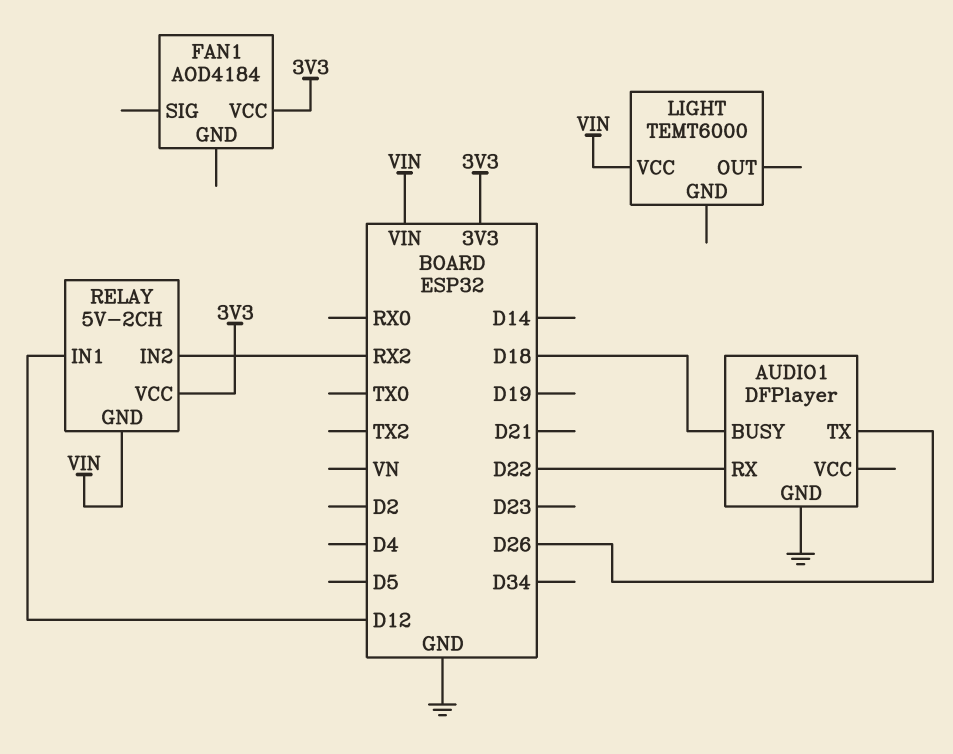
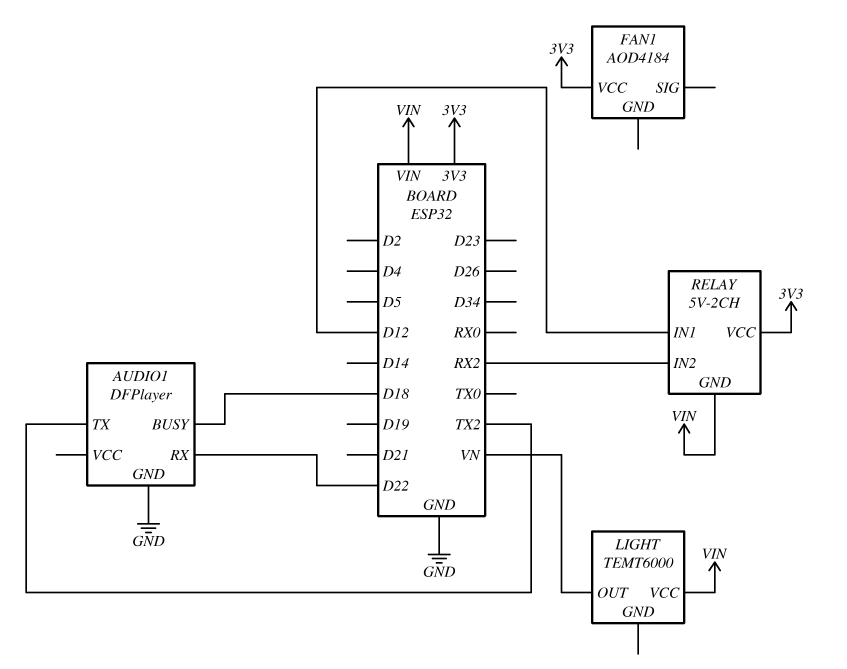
AUDIO1 pin TX: D26 -> TX2
LIGHT pin OUT: none -> VN

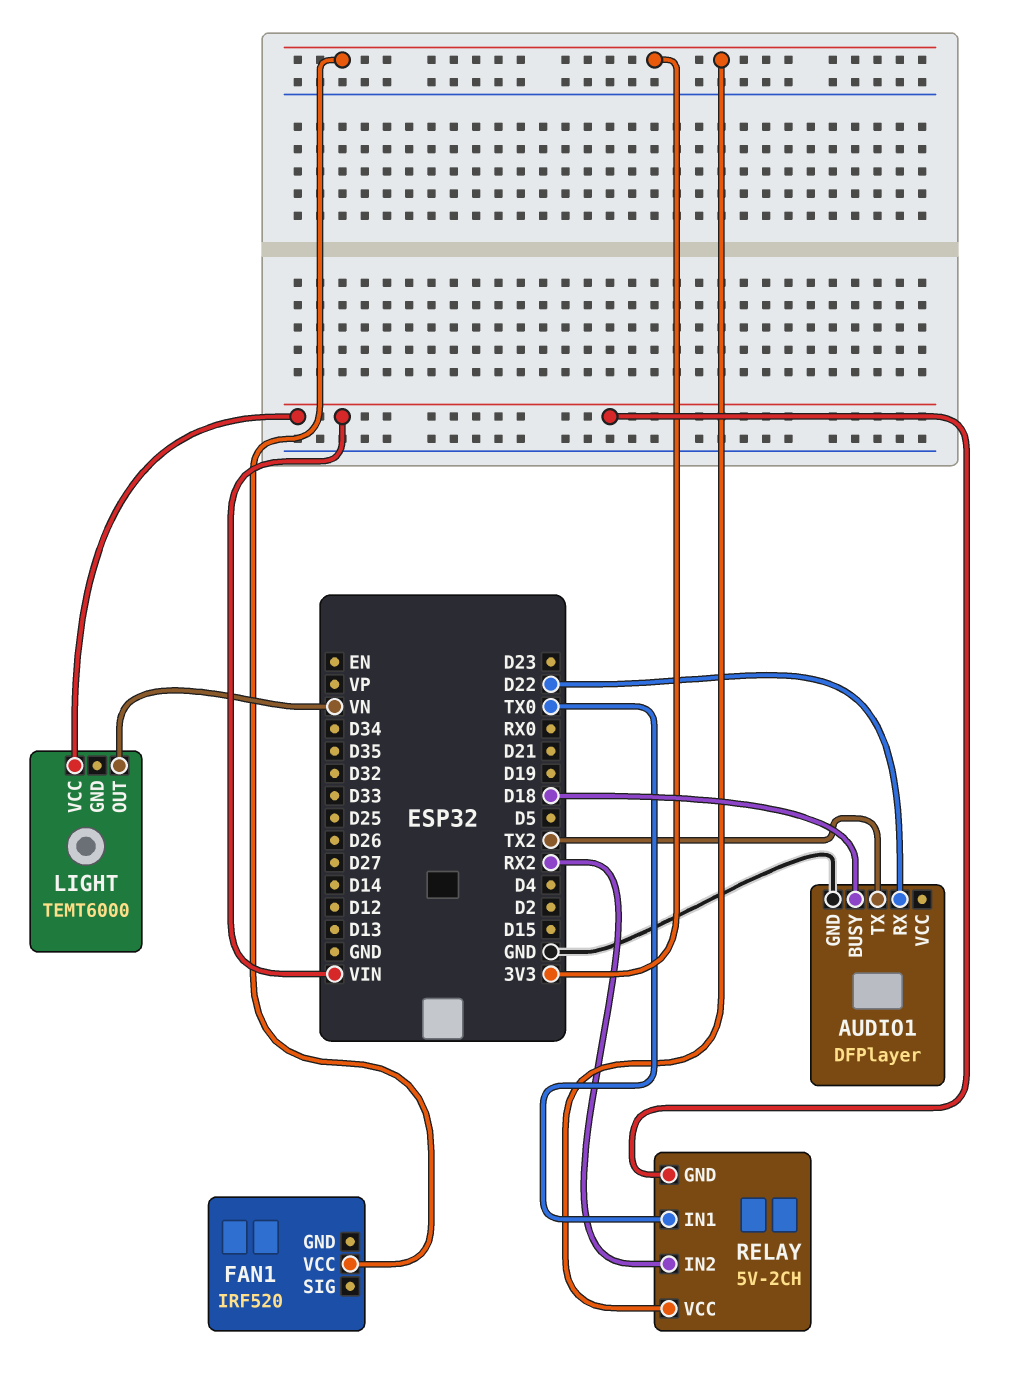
FAN1: AOD4184 -> IRF520
RELAY pin IN1: D12 -> TX0

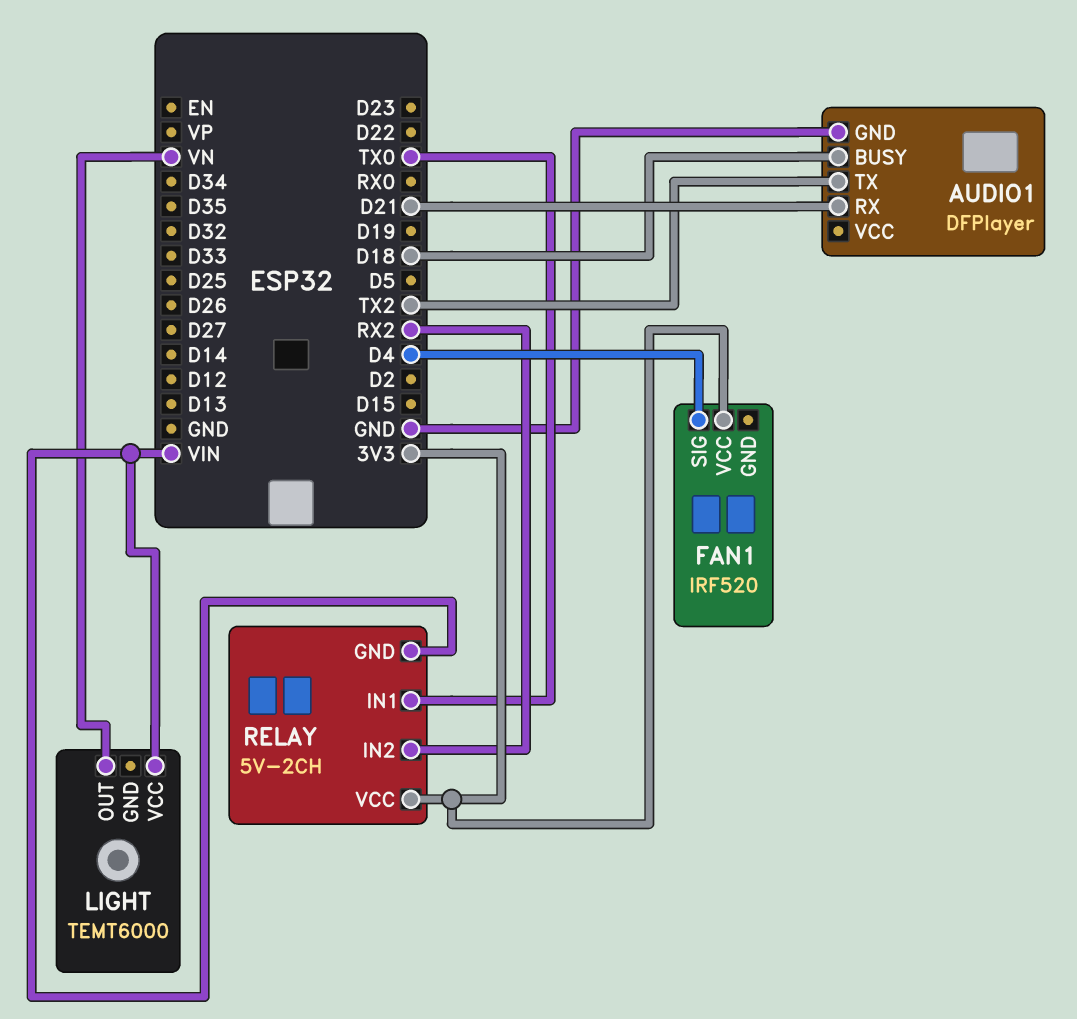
AUDIO1 pin RX: D22 -> D21
FAN1 pin SIG: none -> D4

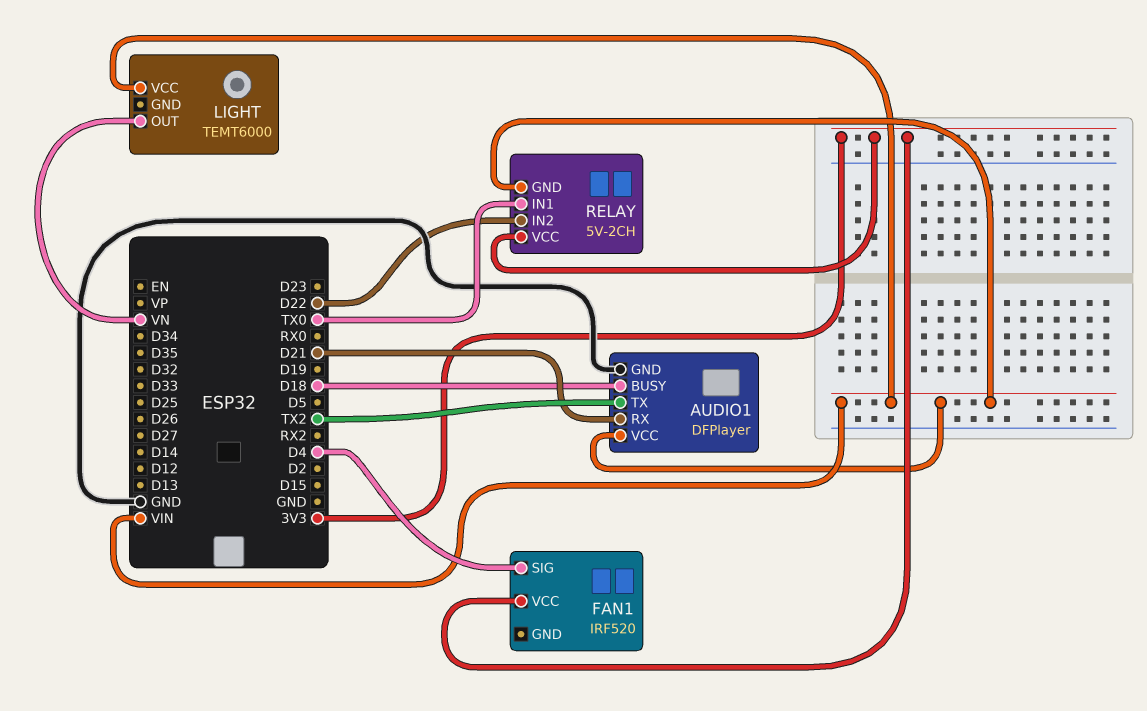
AUDIO1 pin VCC: none -> VIN
RELAY pin IN2: RX2 -> D22

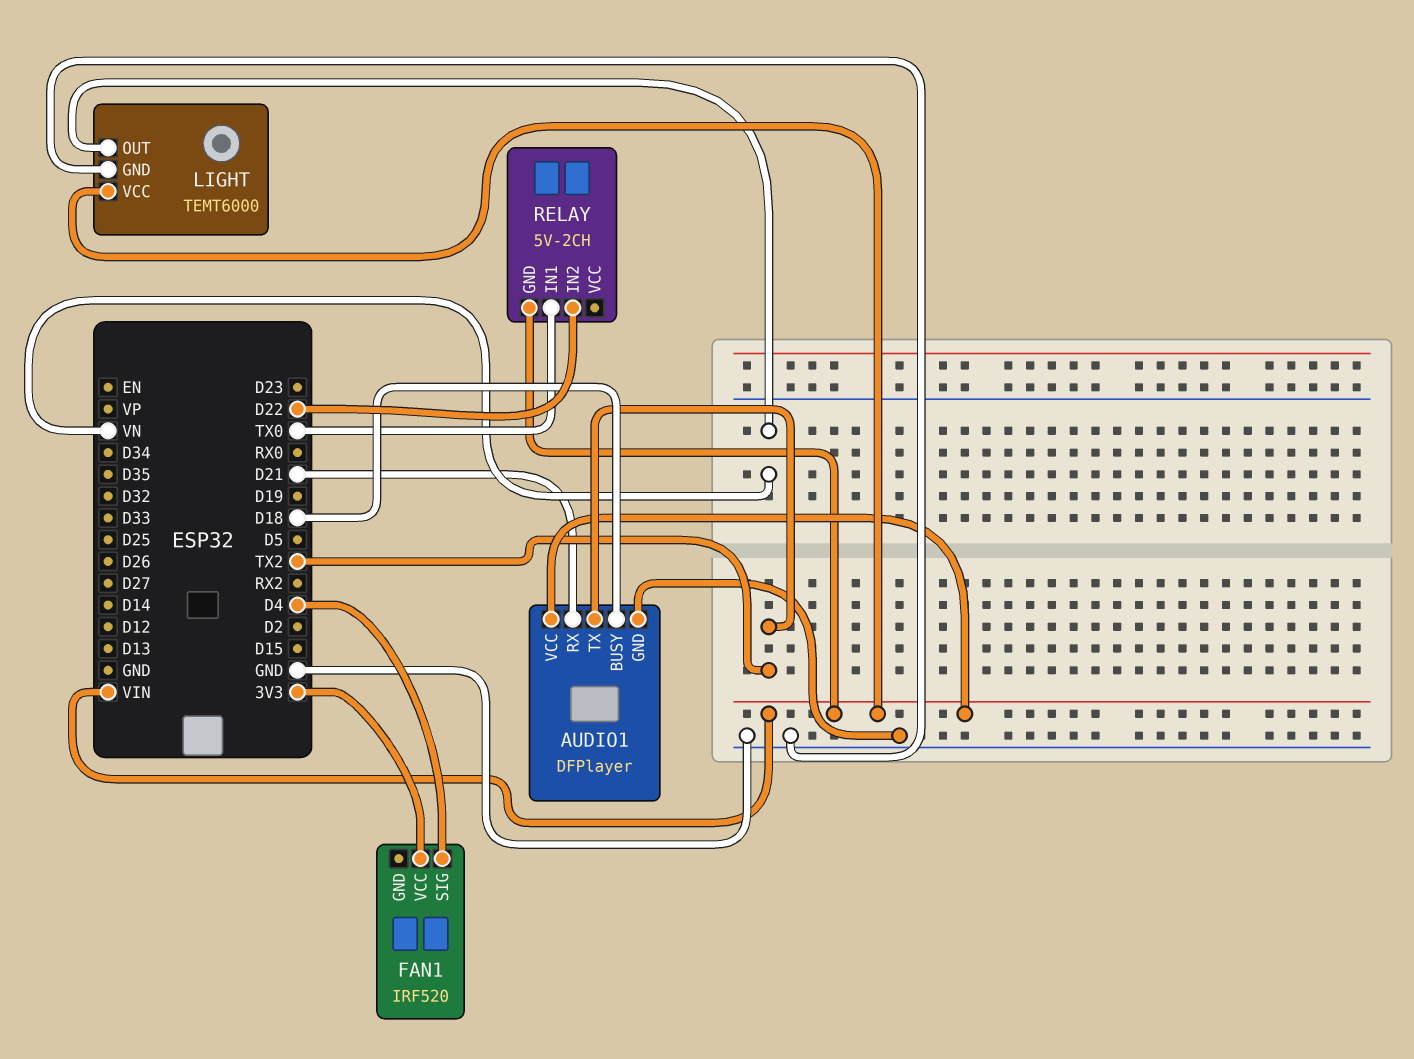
LIGHT pin GND: none -> GND
RELAY pin VCC: 3V3 -> none

